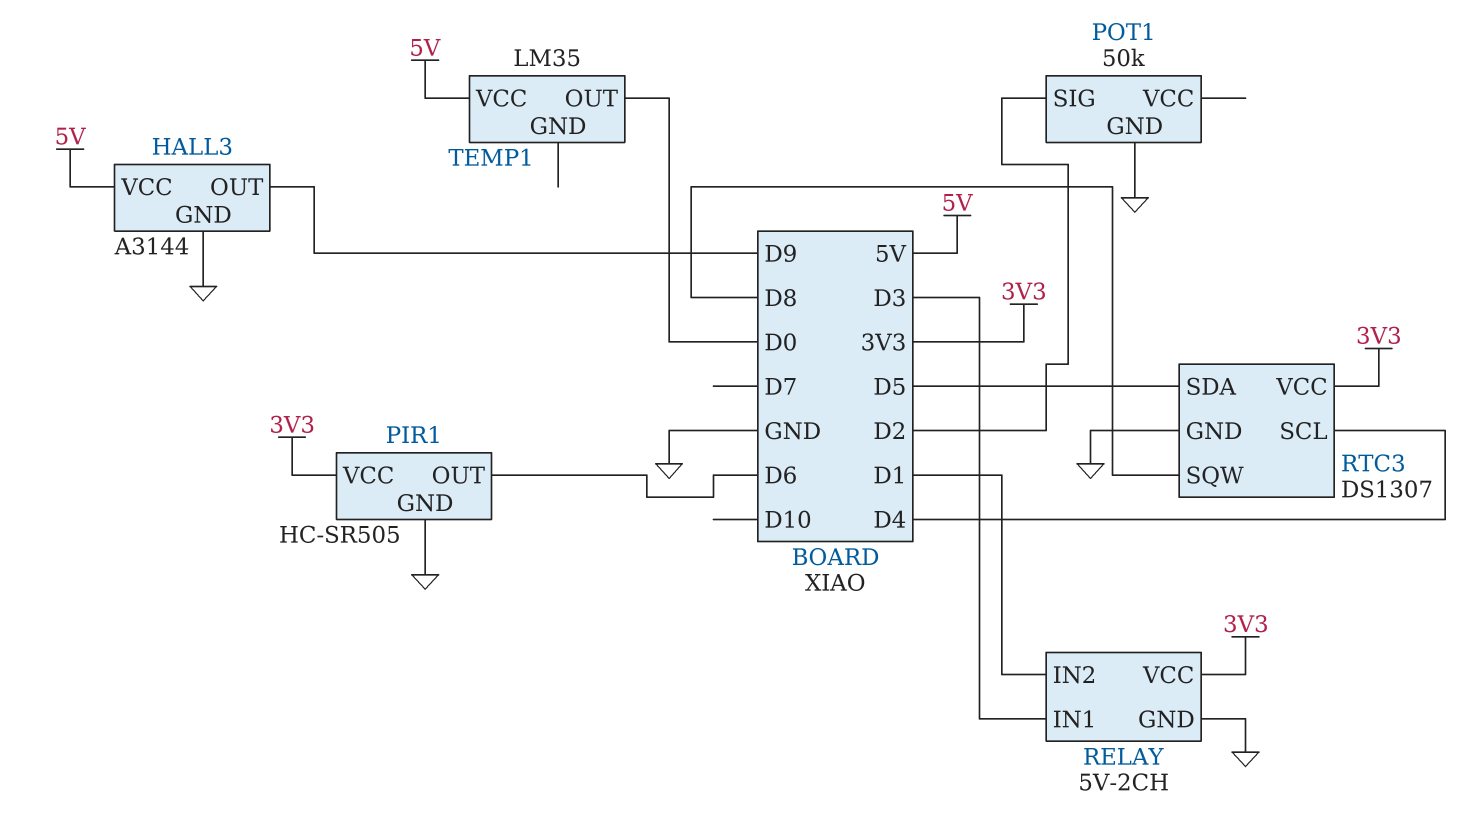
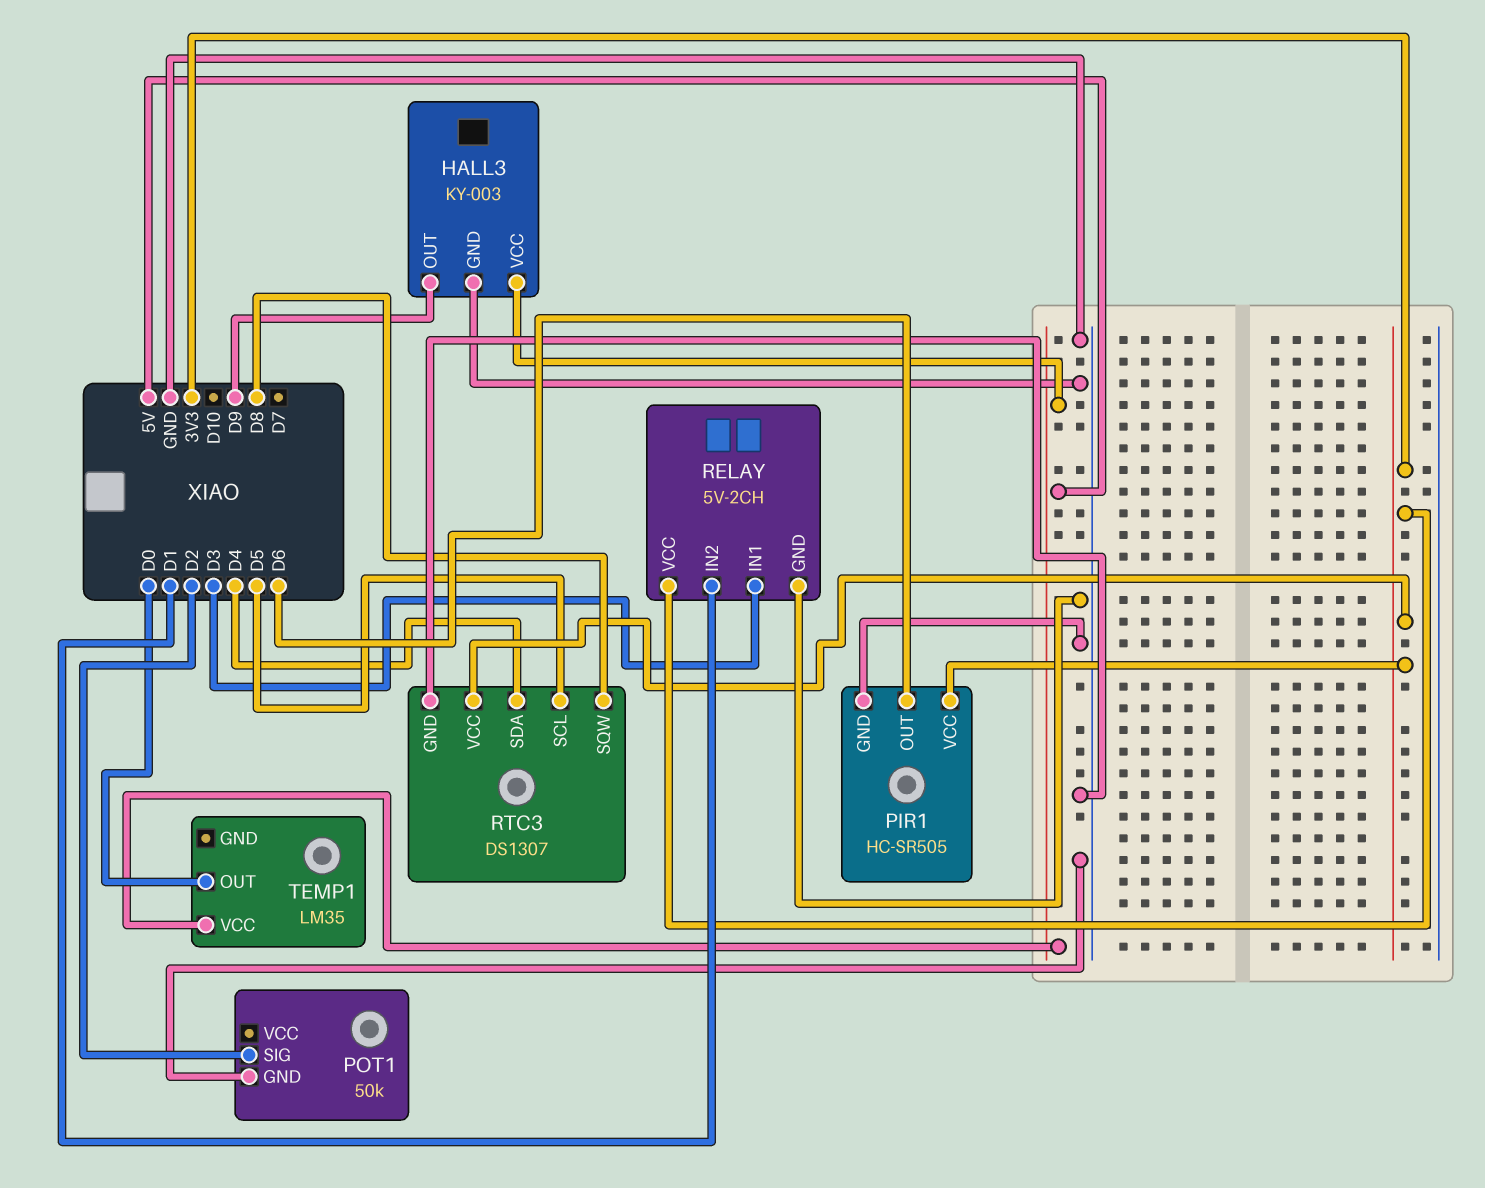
HALL3: A3144 -> KY-003
RTC3 pin SCL: D4 -> D5
RTC3 pin SDA: D5 -> D4

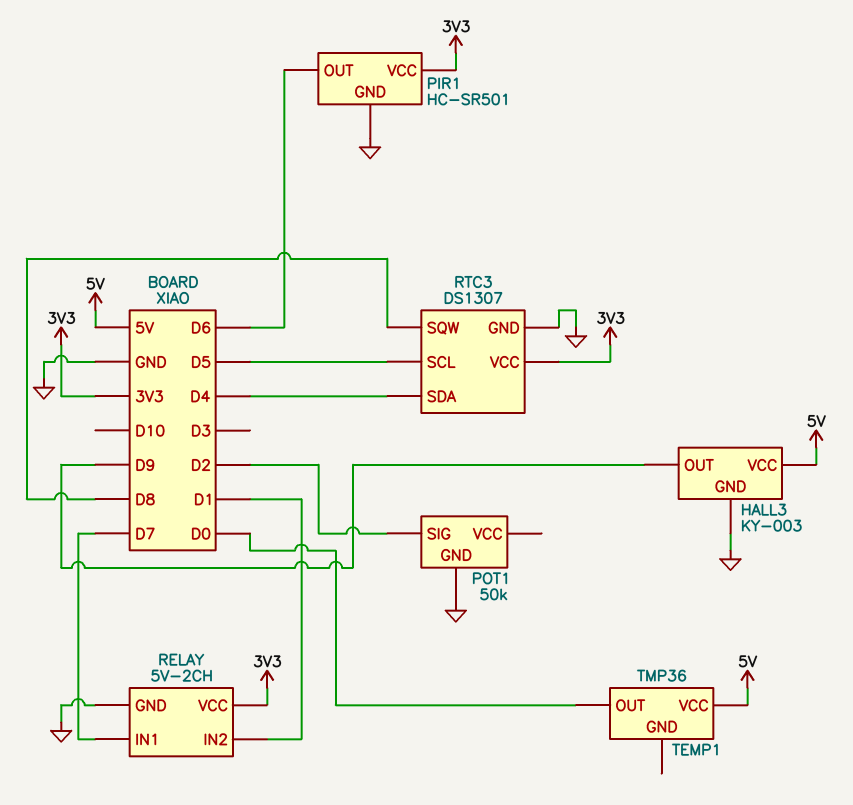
PIR1: HC-SR505 -> HC-SR501
RELAY pin IN1: D3 -> D7
TEMP1: LM35 -> TMP36

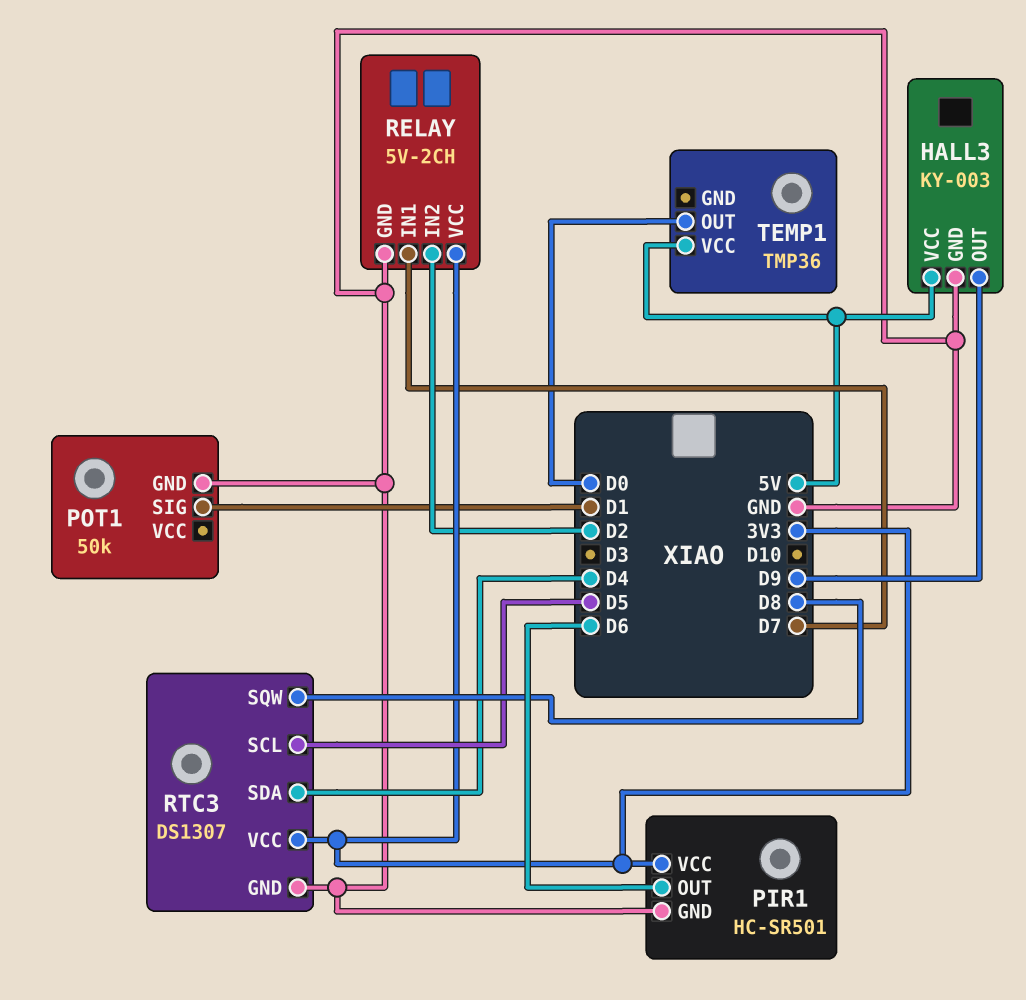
POT1 pin SIG: D2 -> D1
RELAY pin IN2: D1 -> D2

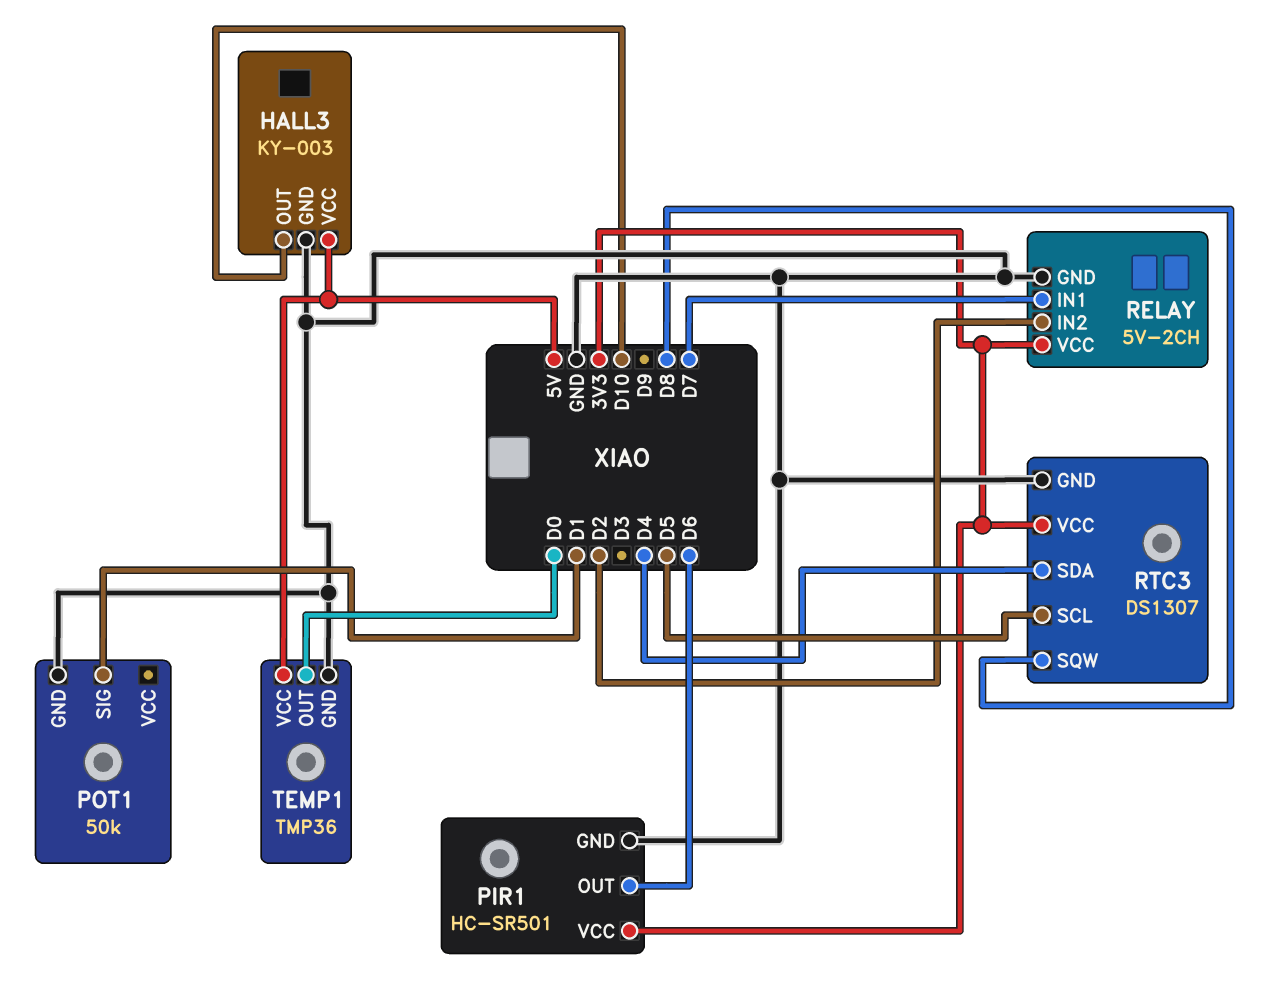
HALL3 pin OUT: D9 -> D10
TEMP1 pin GND: none -> GND

